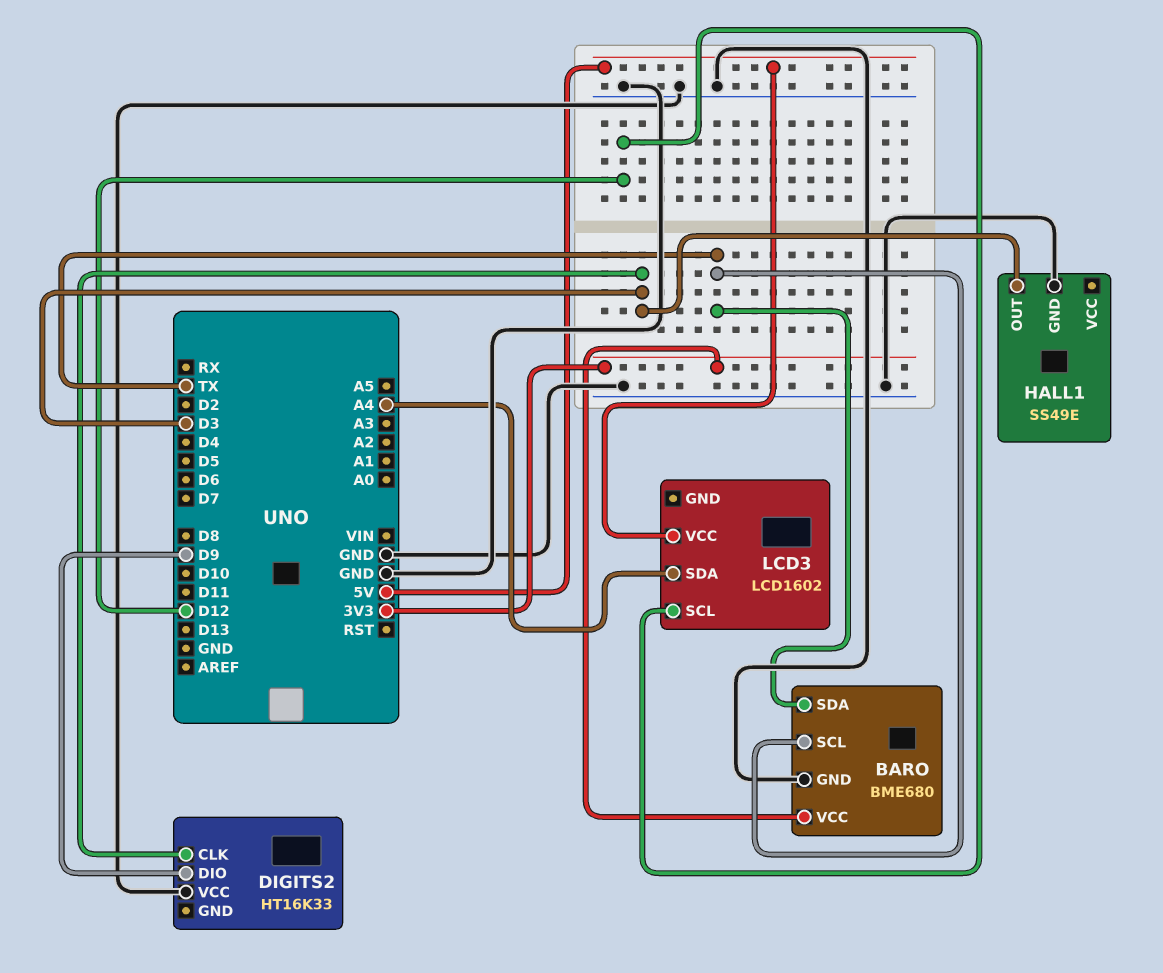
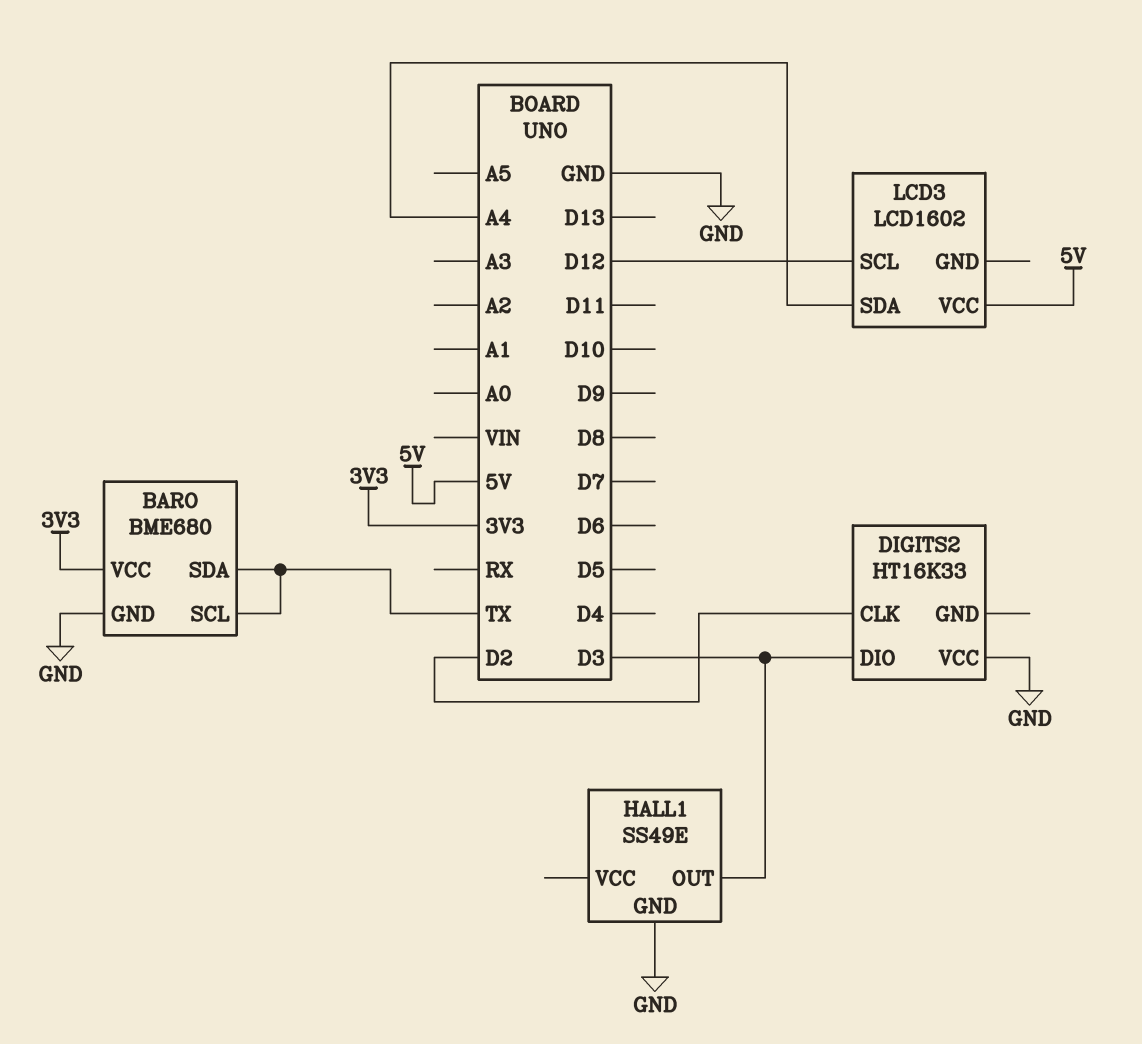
DIGITS2 pin CLK: D3 -> D2
DIGITS2 pin DIO: D9 -> D3

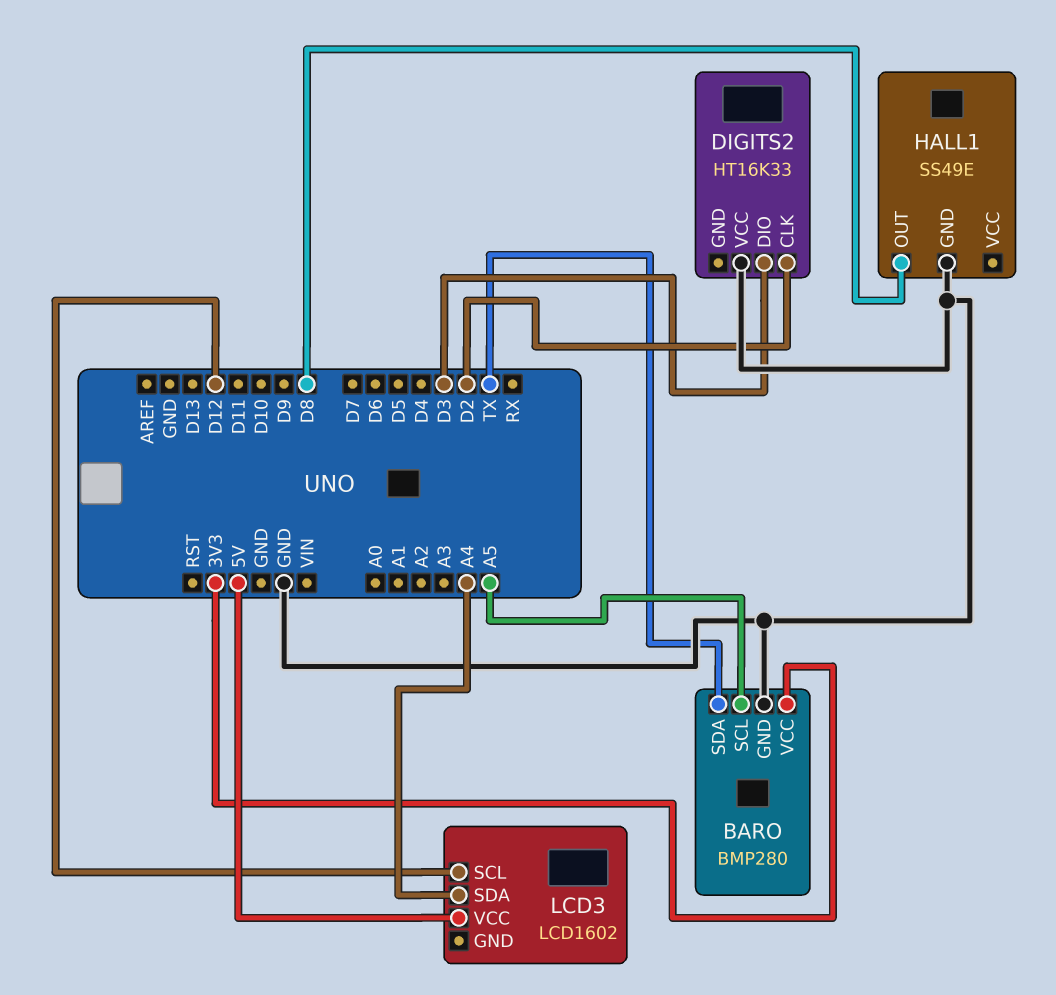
BARO: BME680 -> BMP280
BARO pin SCL: TX -> A5
HALL1 pin OUT: D3 -> D8

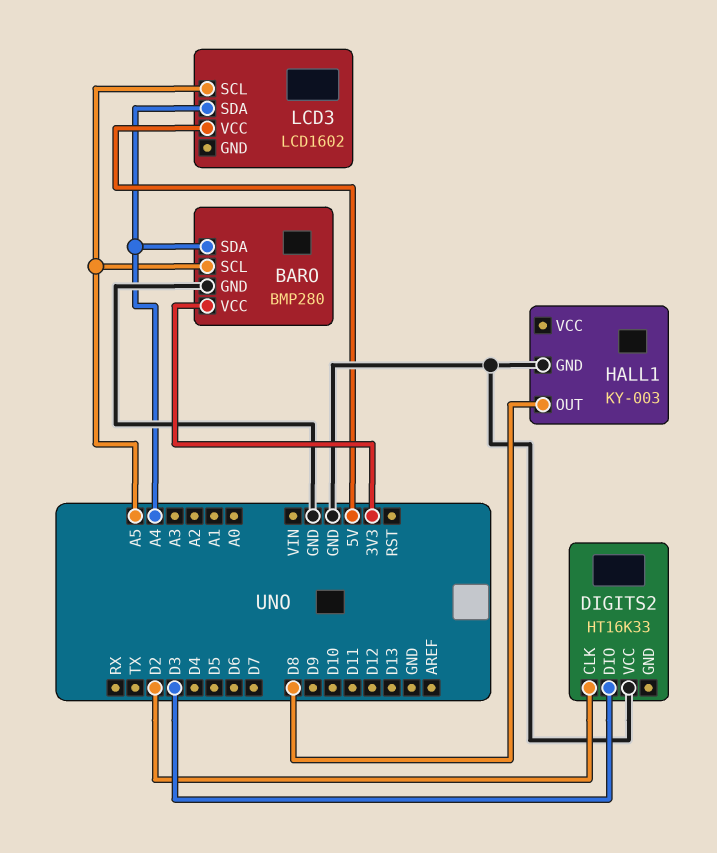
BARO pin SDA: TX -> A4
HALL1: SS49E -> KY-003
LCD3 pin SCL: D12 -> A5

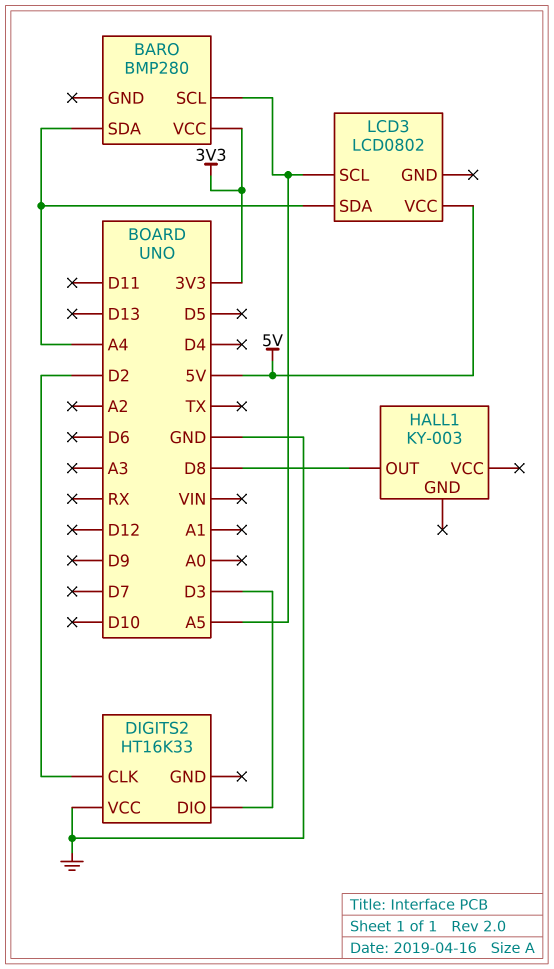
BARO pin GND: GND -> none
HALL1 pin GND: GND -> none
LCD3: LCD1602 -> LCD0802

